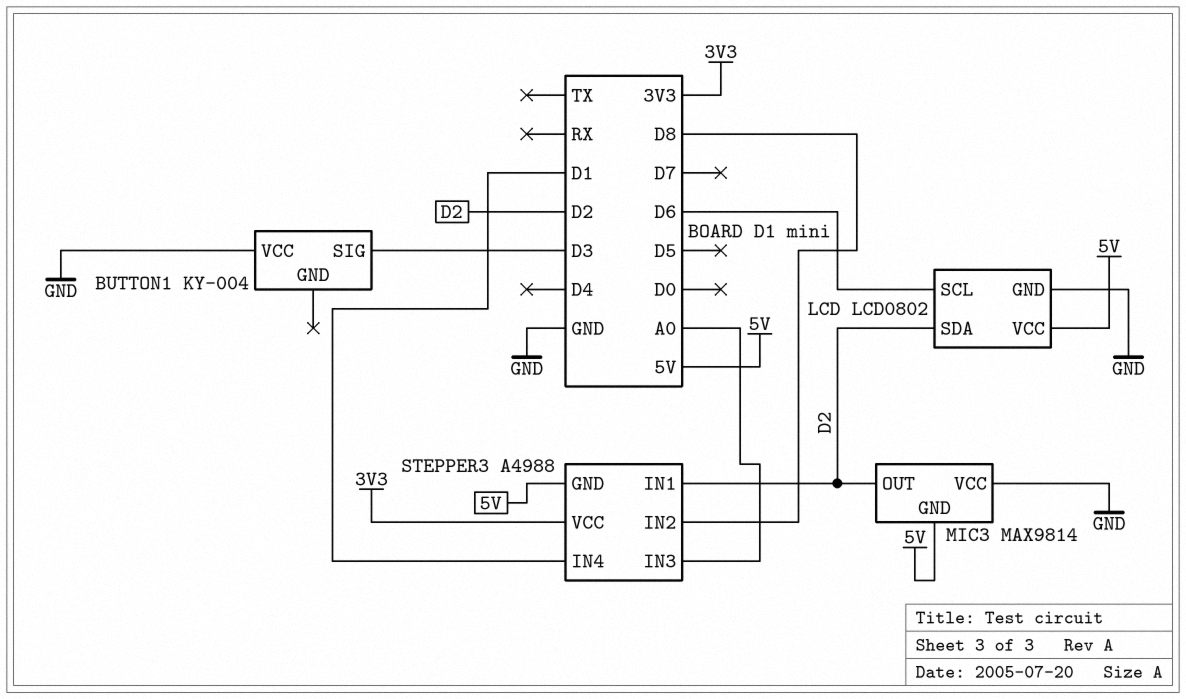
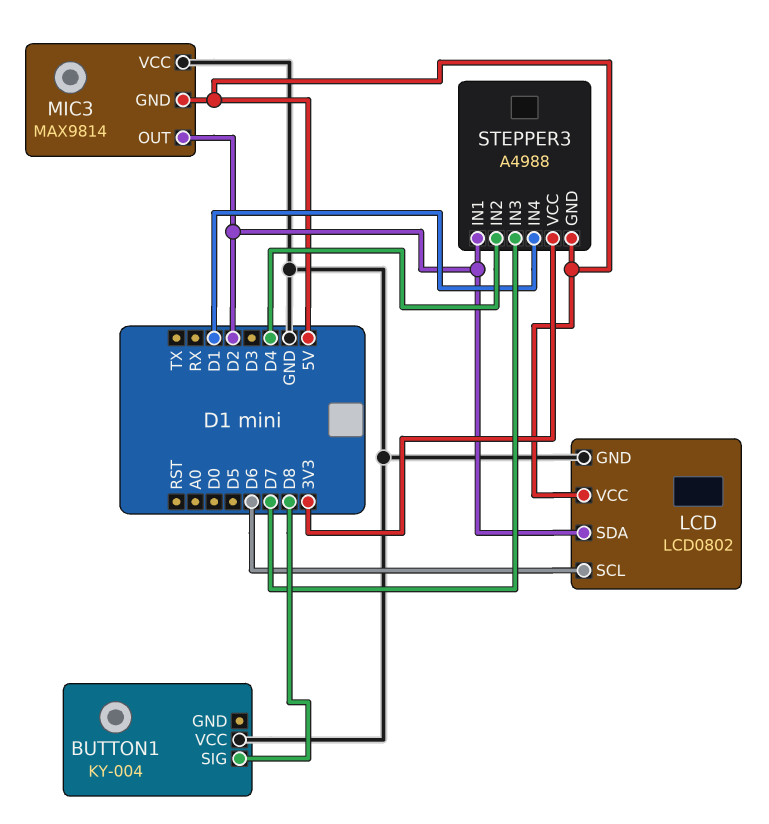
BUTTON1 pin SIG: D3 -> D8
STEPPER3 pin IN2: D8 -> D4
STEPPER3 pin IN3: A0 -> D7

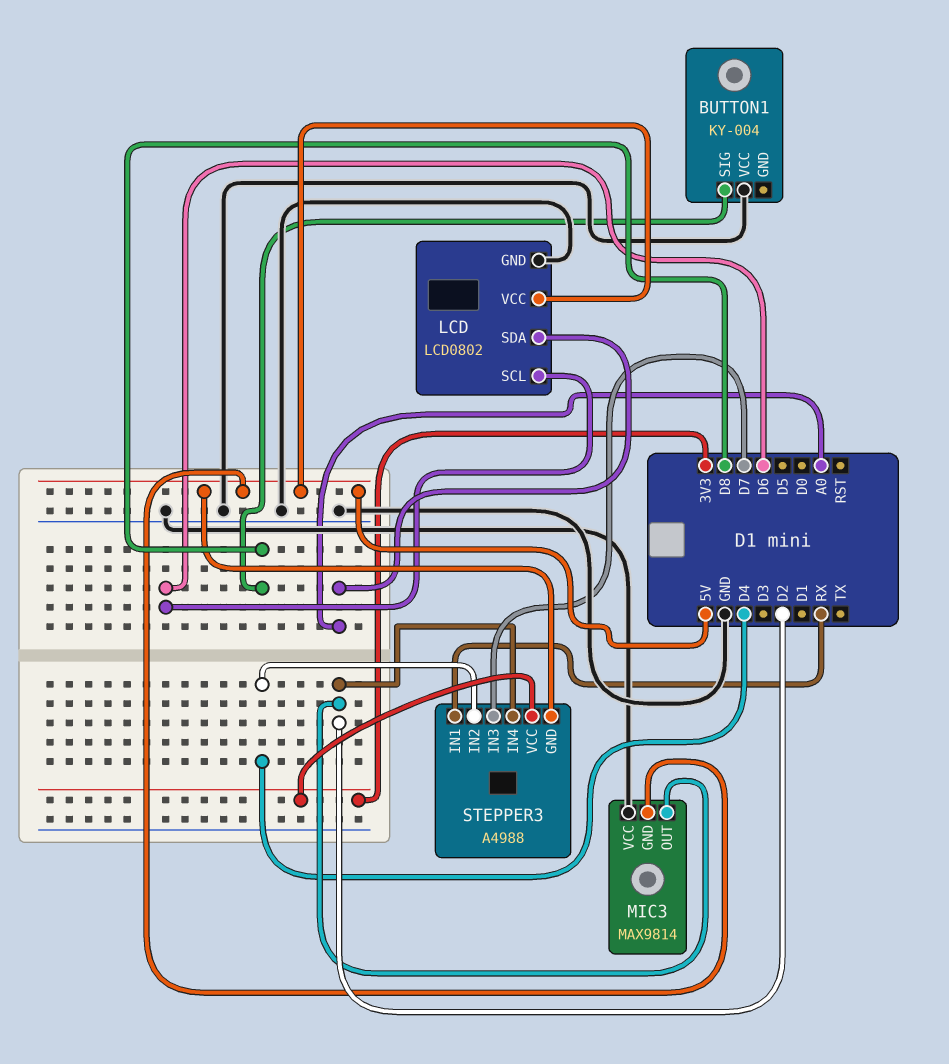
LCD pin SDA: D2 -> A0
STEPPER3 pin IN1: D2 -> RX
STEPPER3 pin IN4: D1 -> D2

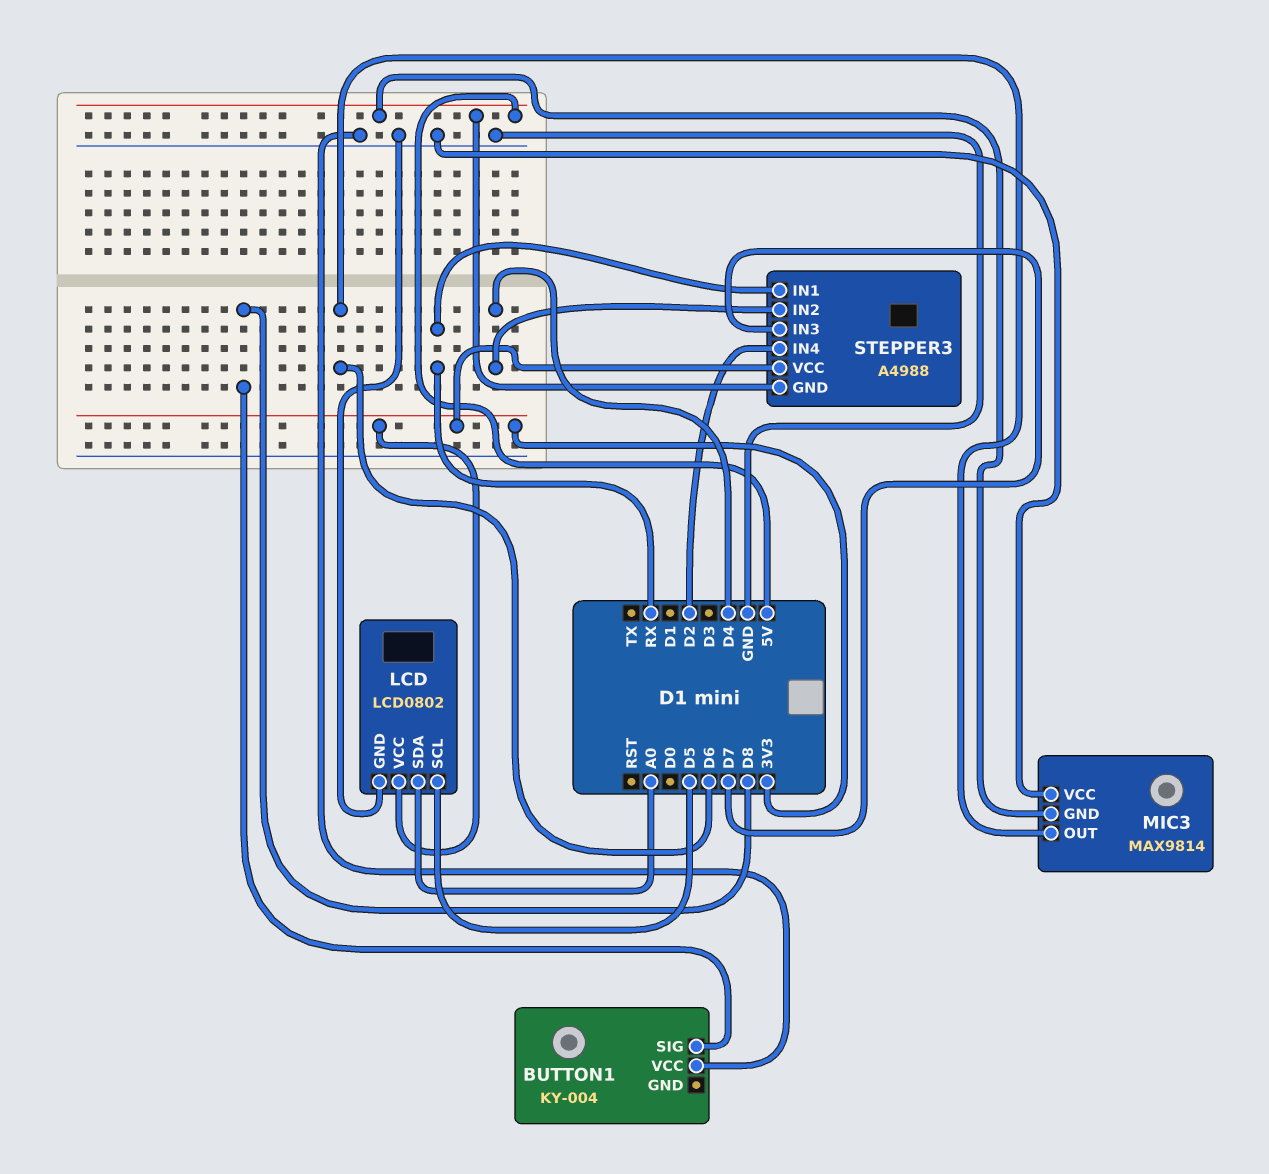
LCD pin SCL: D6 -> D5
LCD pin VCC: 5V -> 3V3
MIC3 pin OUT: D2 -> D6

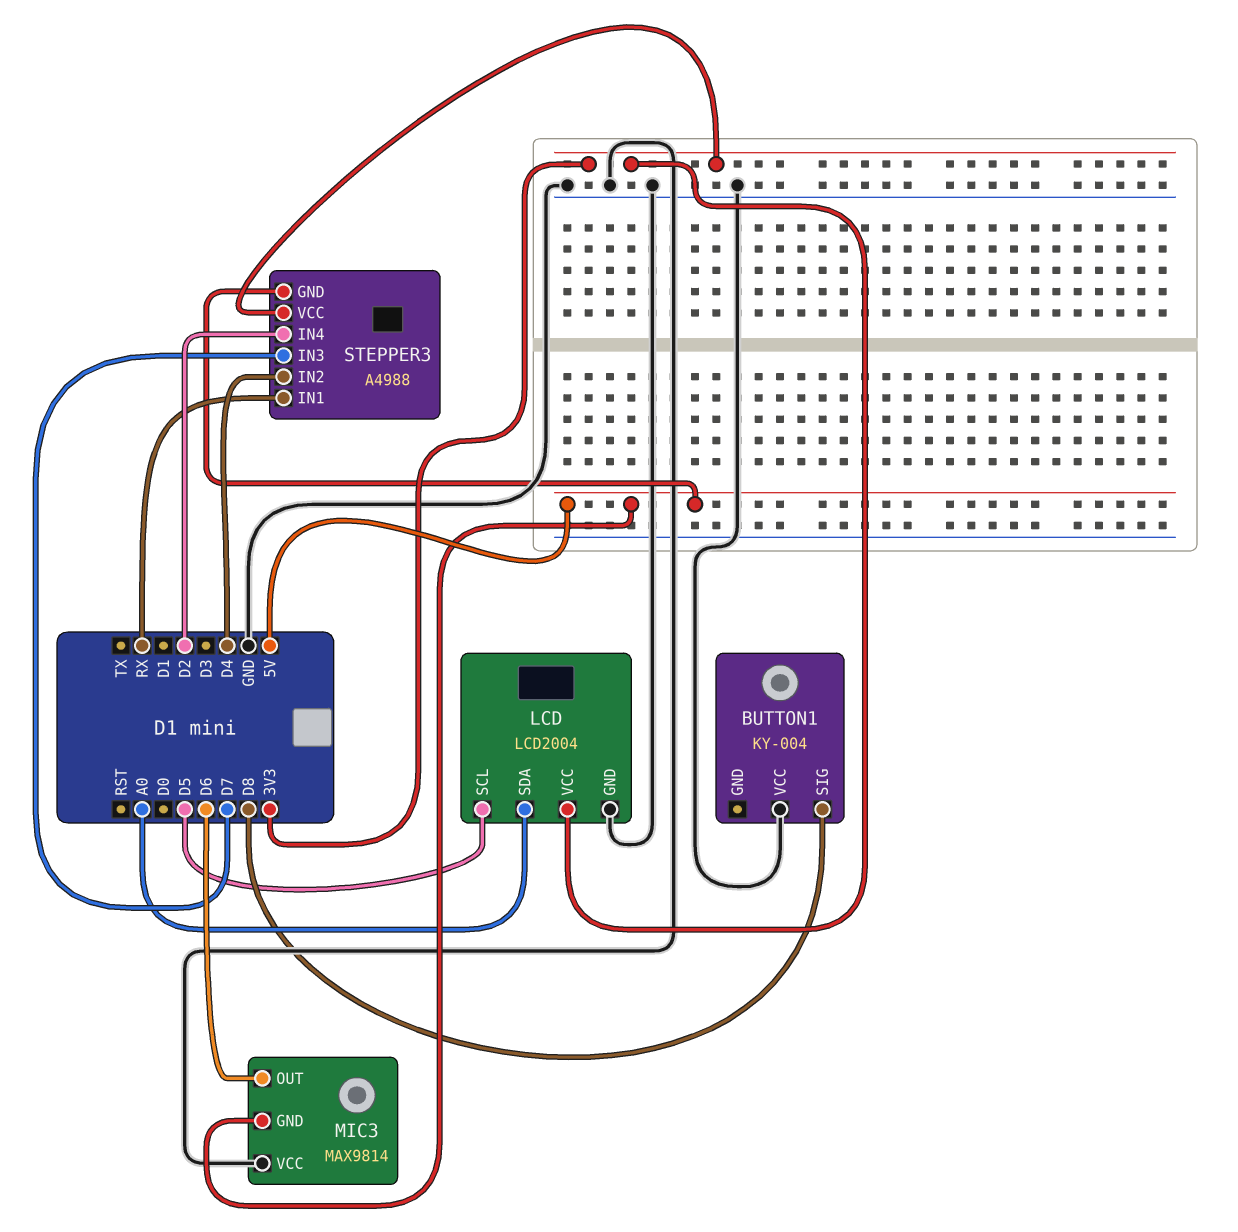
LCD: LCD0802 -> LCD2004

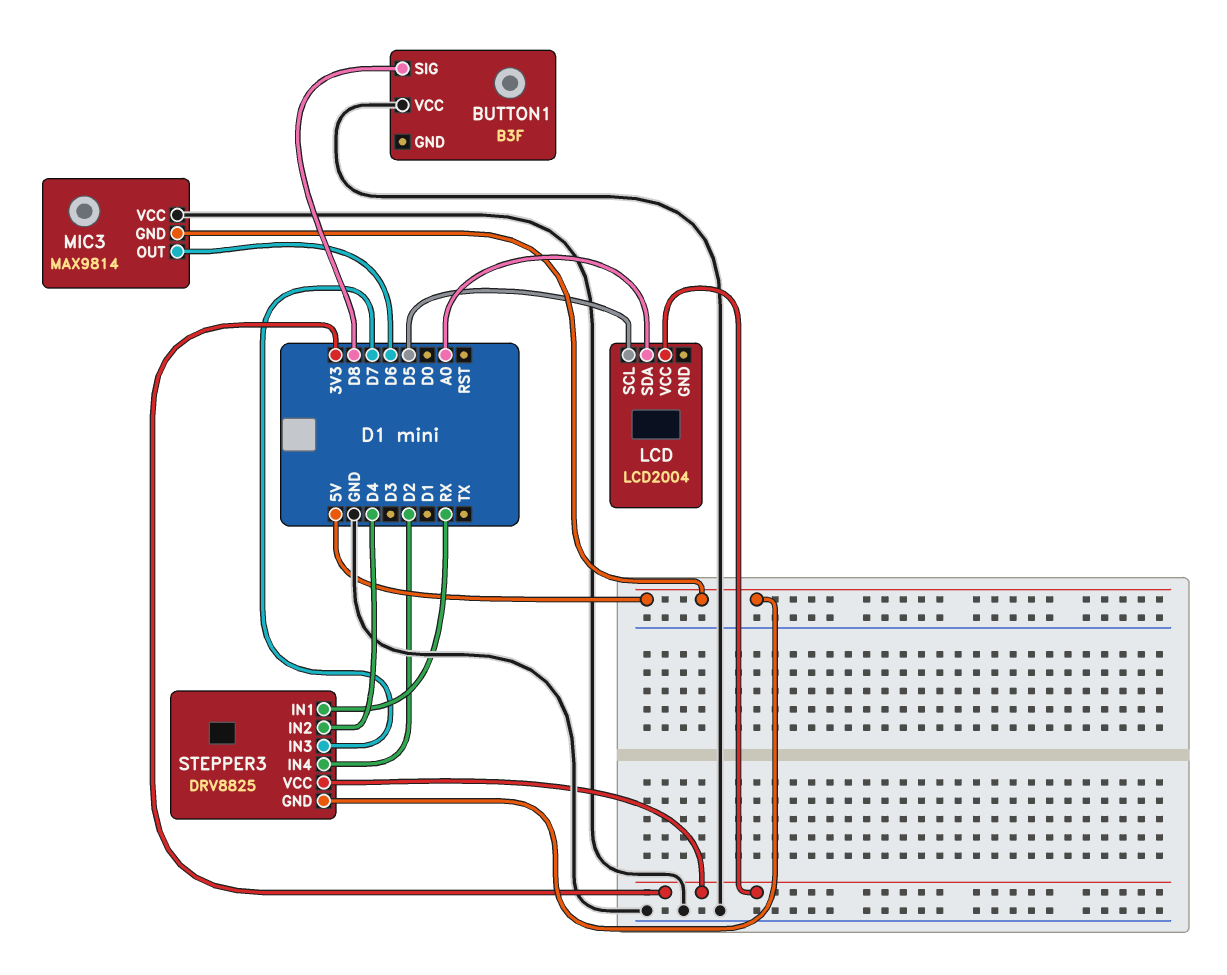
BUTTON1: KY-004 -> B3F
LCD pin GND: GND -> none
STEPPER3: A4988 -> DRV8825

